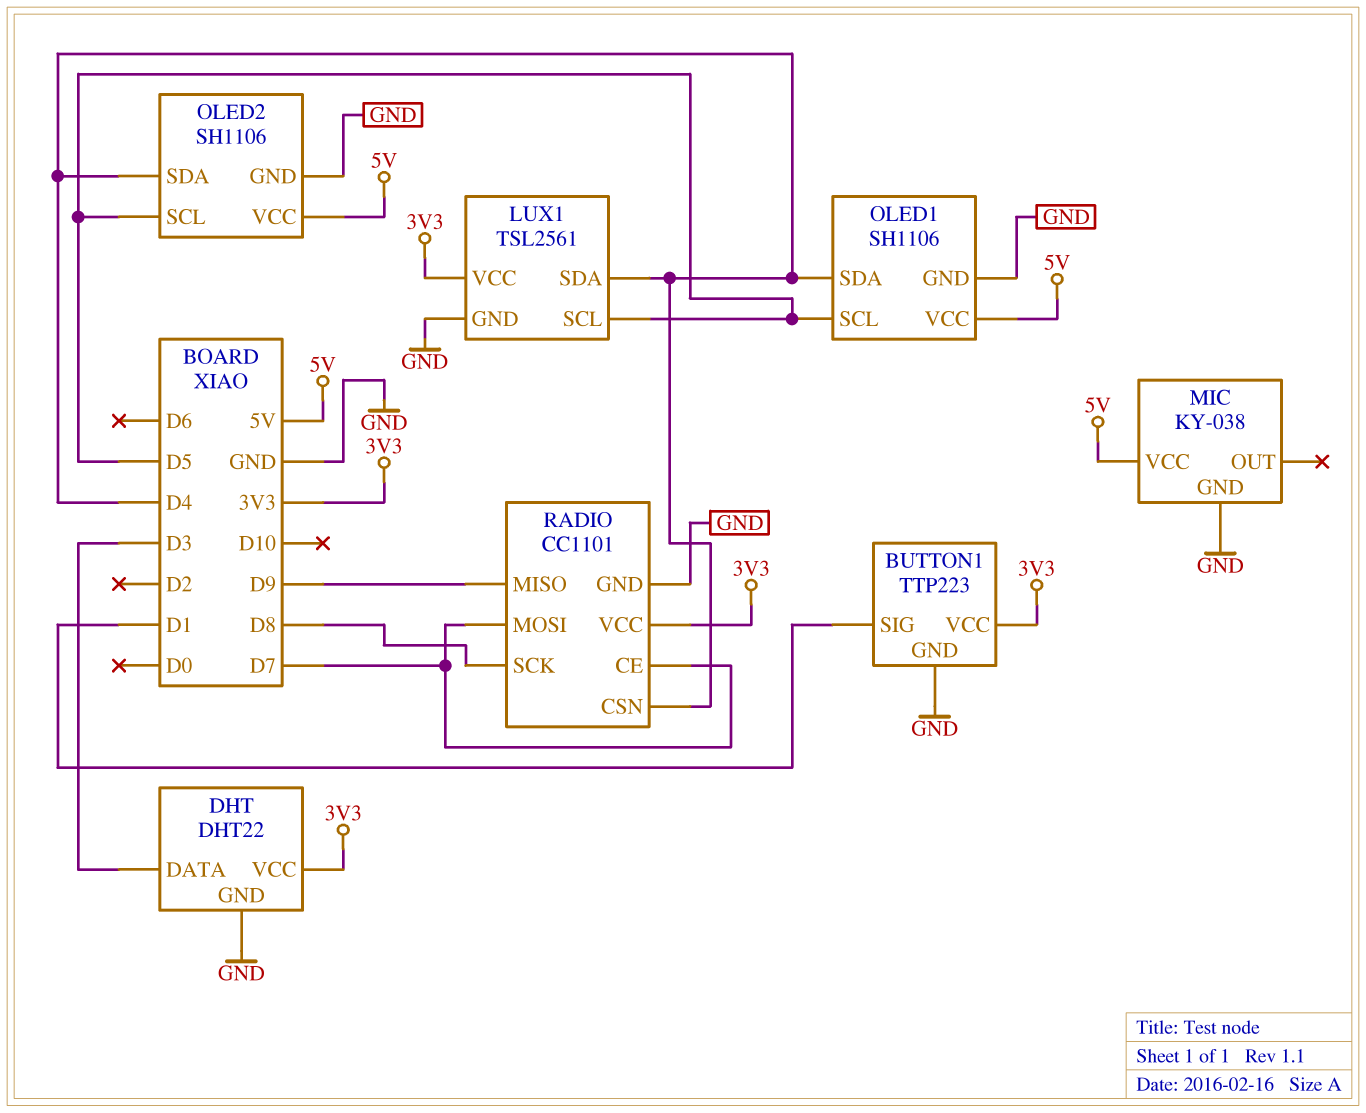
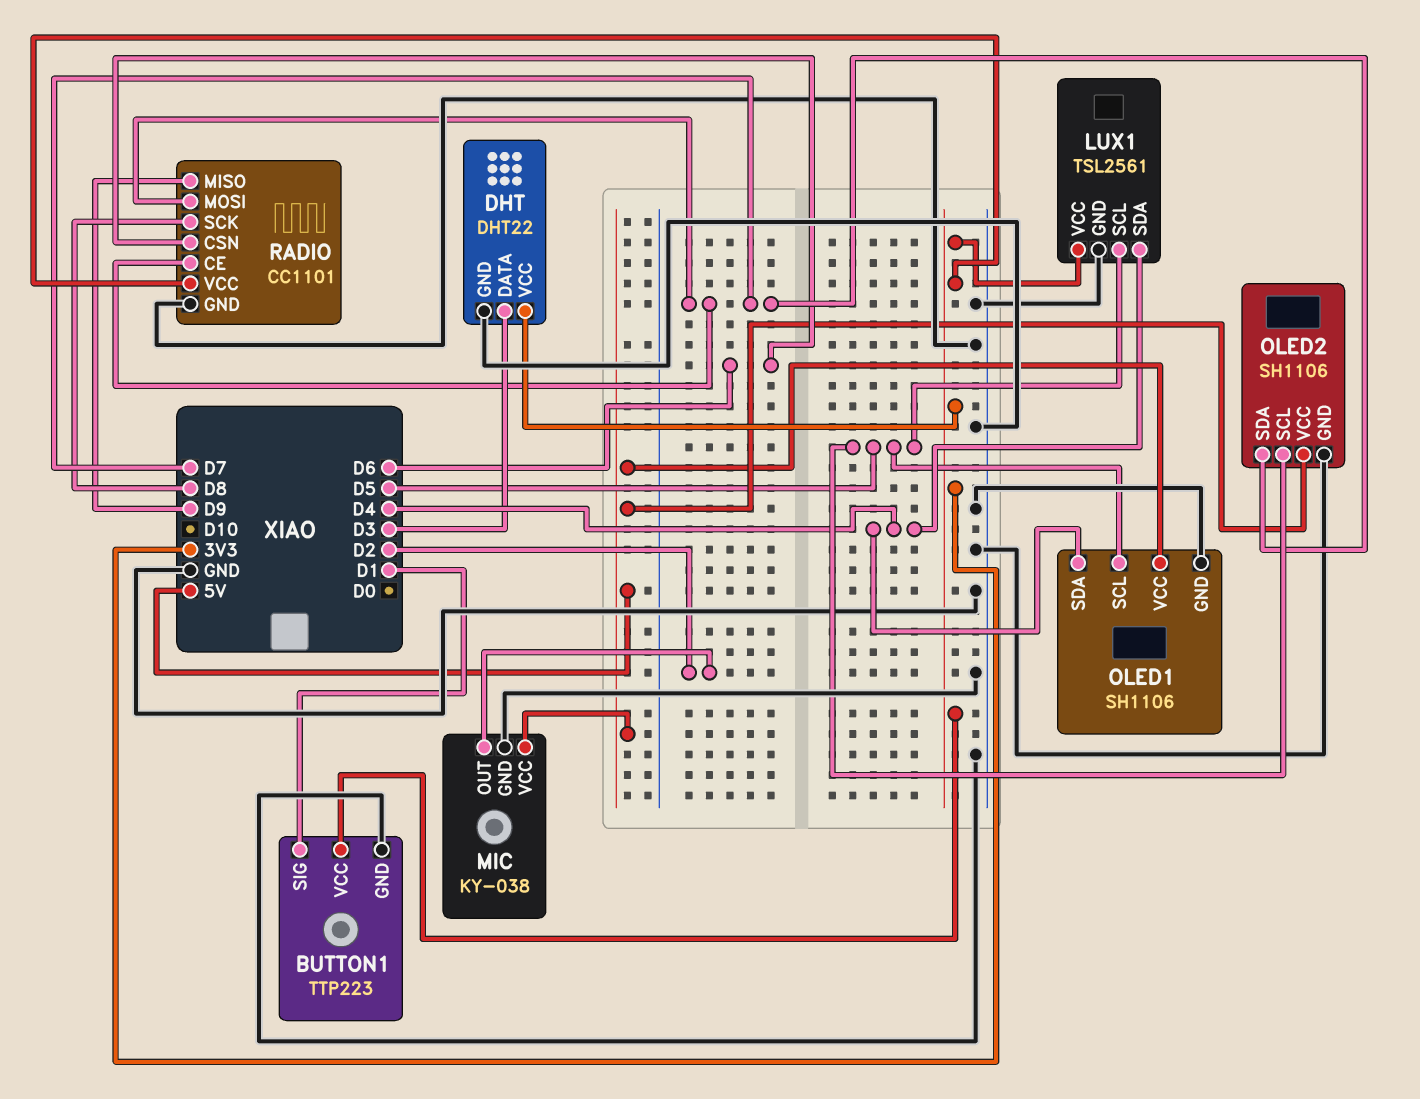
MIC pin OUT: none -> D2
OLED2 pin SDA: D4 -> D7
RADIO pin CSN: D4 -> D6

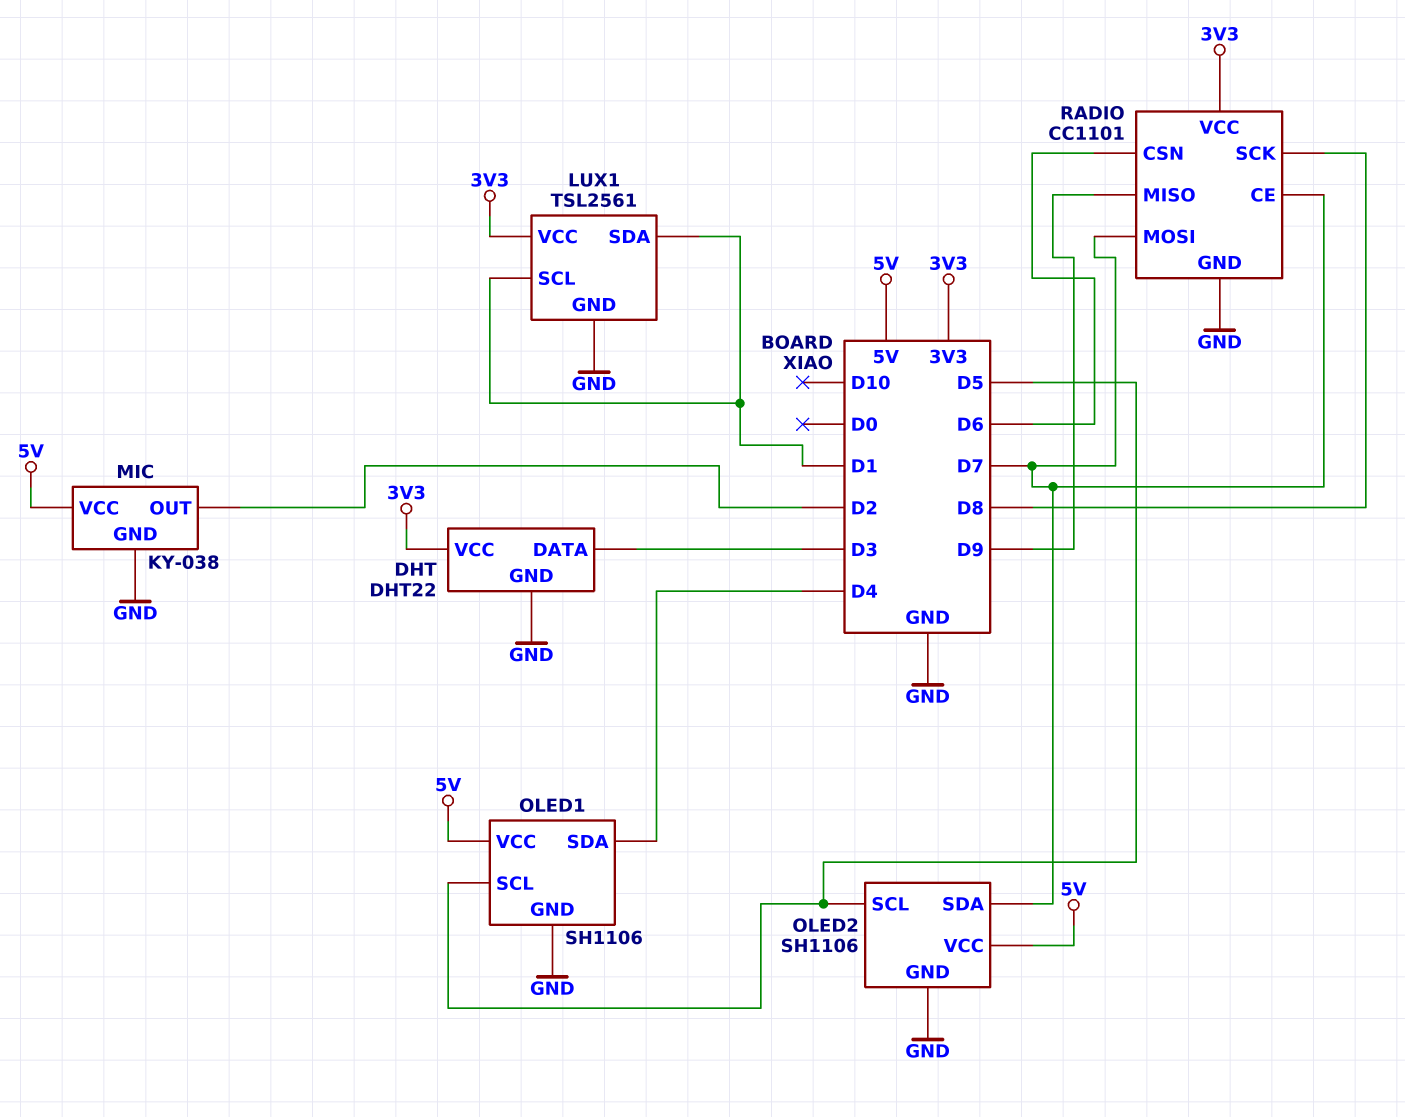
BUTTON1: TTP223 -> none
BUTTON1 pin GND: GND -> none
BUTTON1 pin SIG: D1 -> none
BUTTON1 pin VCC: 3V3 -> none
LUX1 pin SCL: D5 -> D1
LUX1 pin SDA: D4 -> D1

